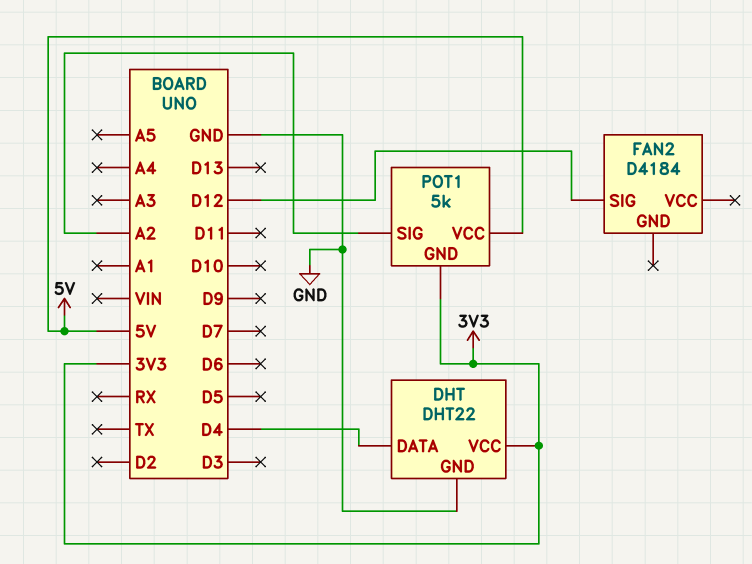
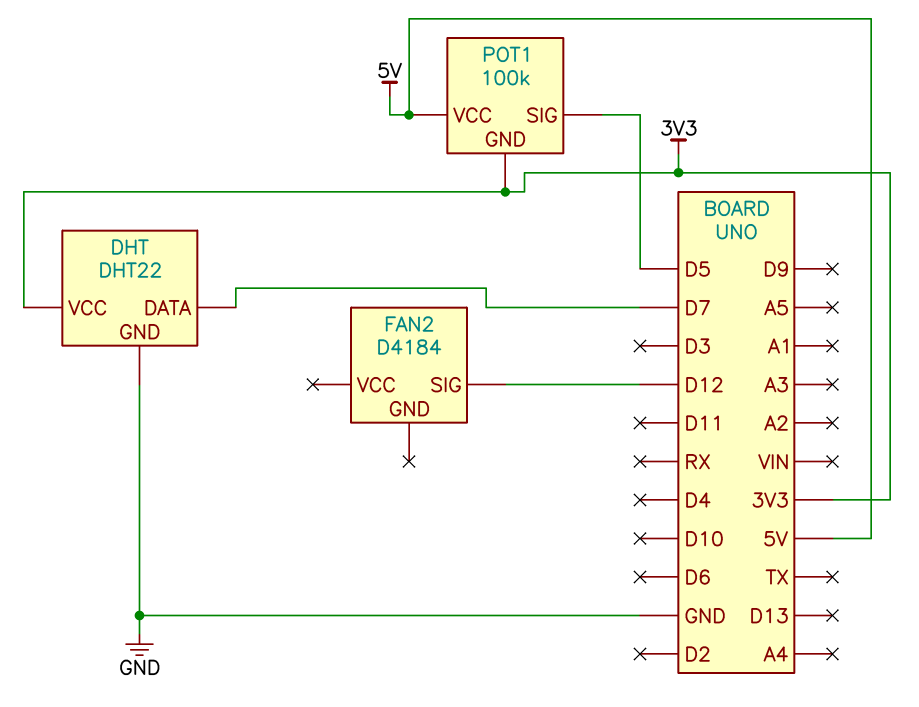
DHT pin DATA: D4 -> D7
POT1: 5k -> 100k
POT1 pin SIG: A2 -> D5

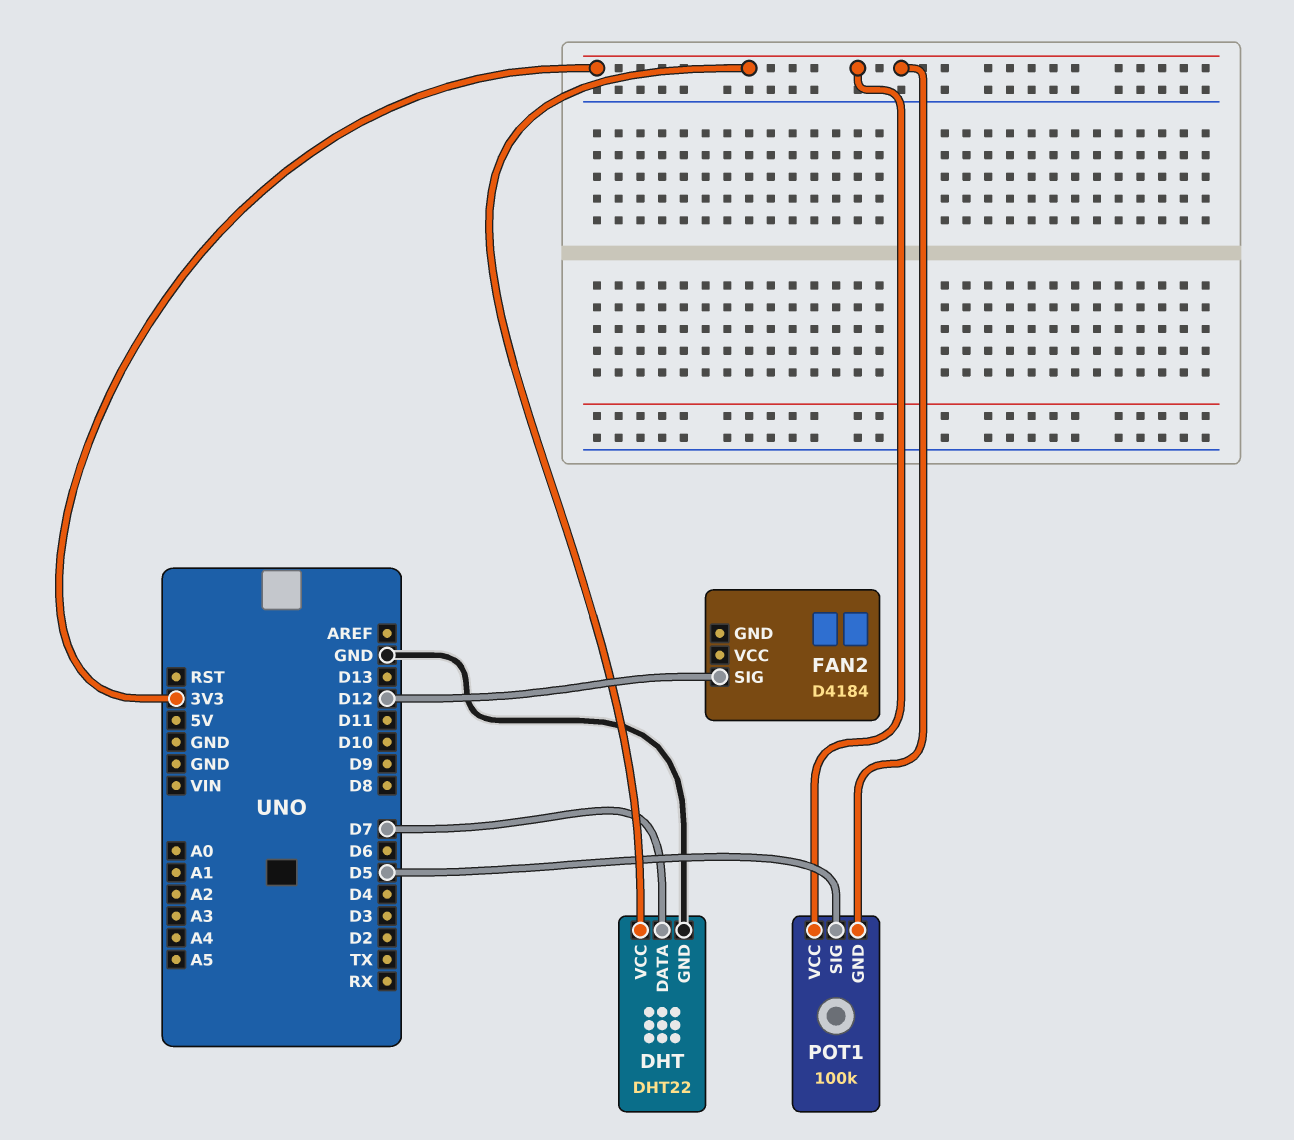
POT1 pin VCC: 5V -> 3V3

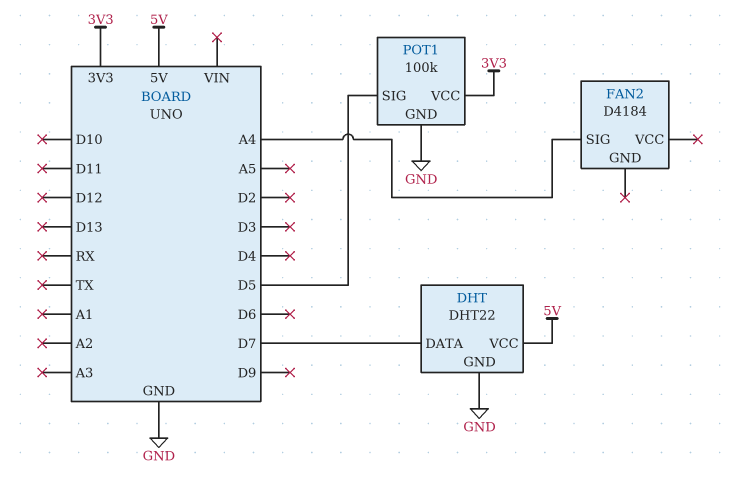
DHT pin VCC: 3V3 -> 5V
FAN2 pin SIG: D12 -> A4
POT1 pin GND: 3V3 -> GND

